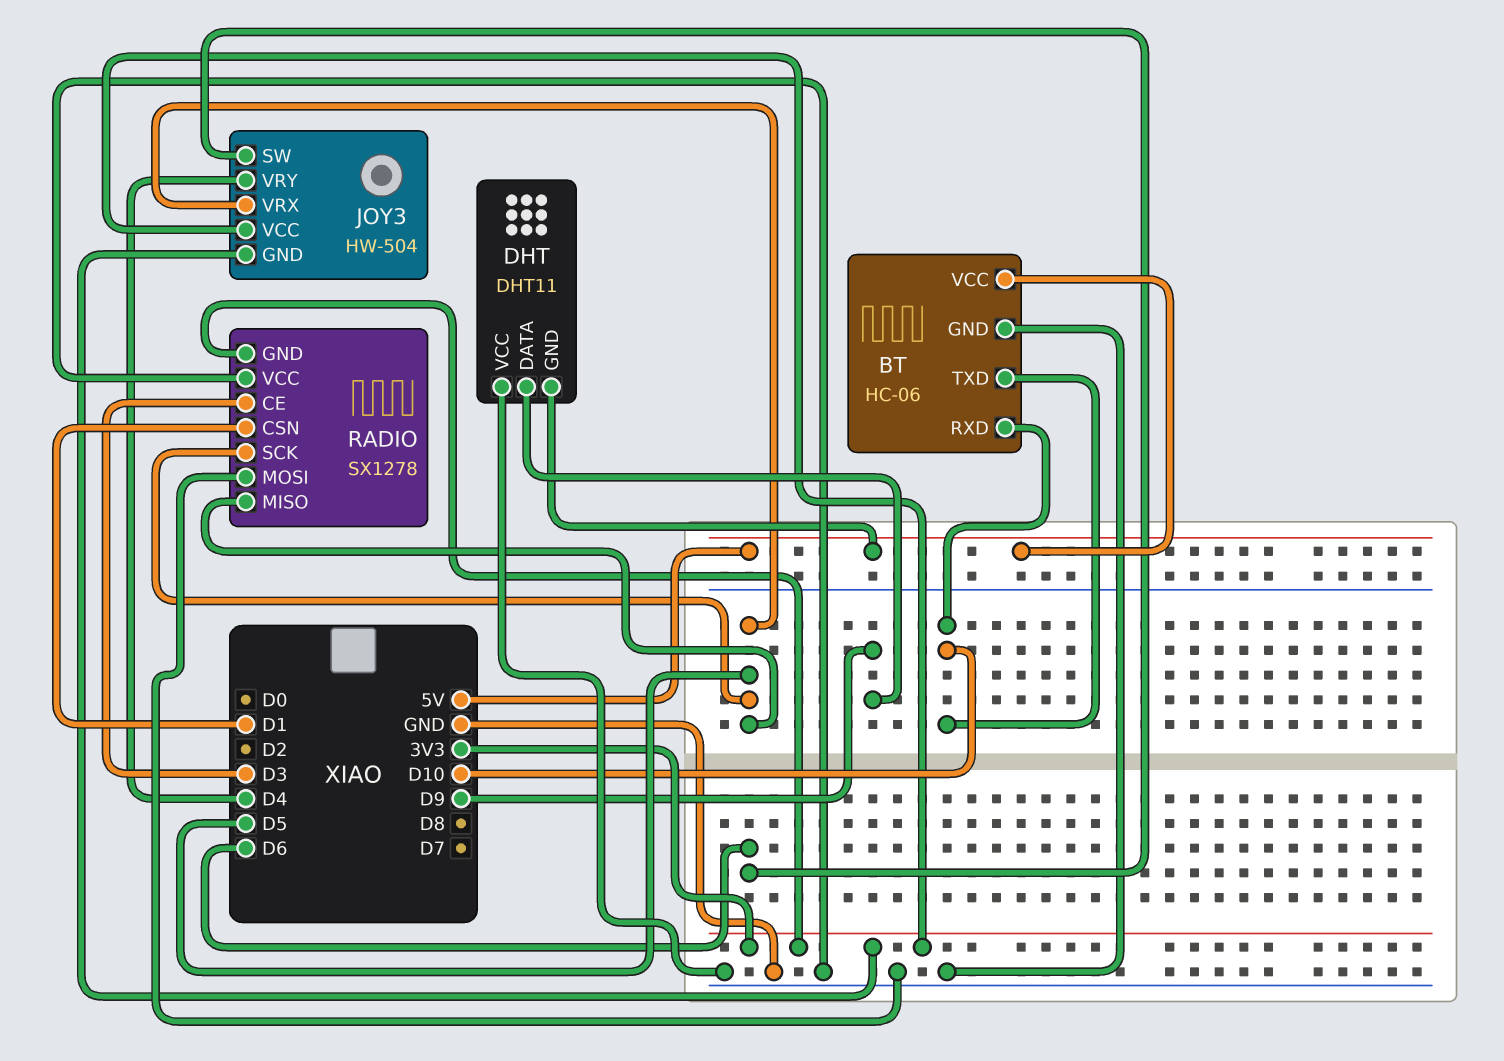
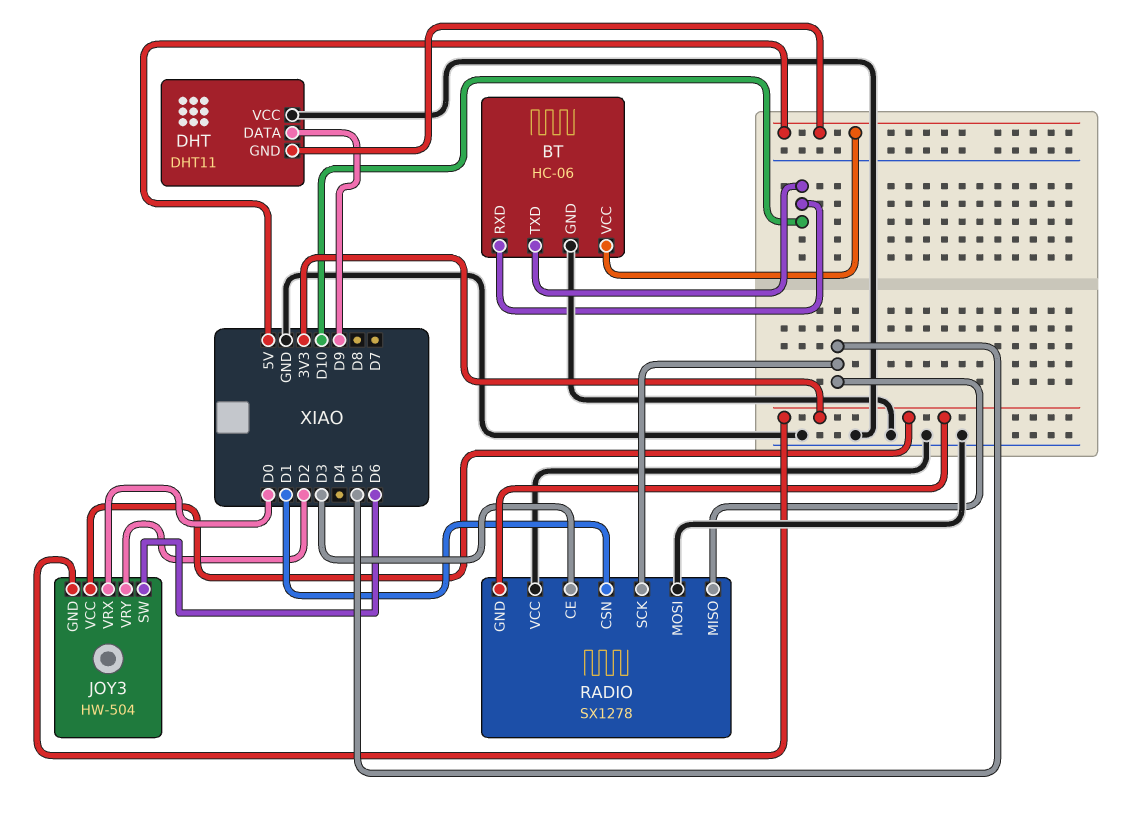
JOY3 pin VRX: D5 -> D0
JOY3 pin VRY: D4 -> D2

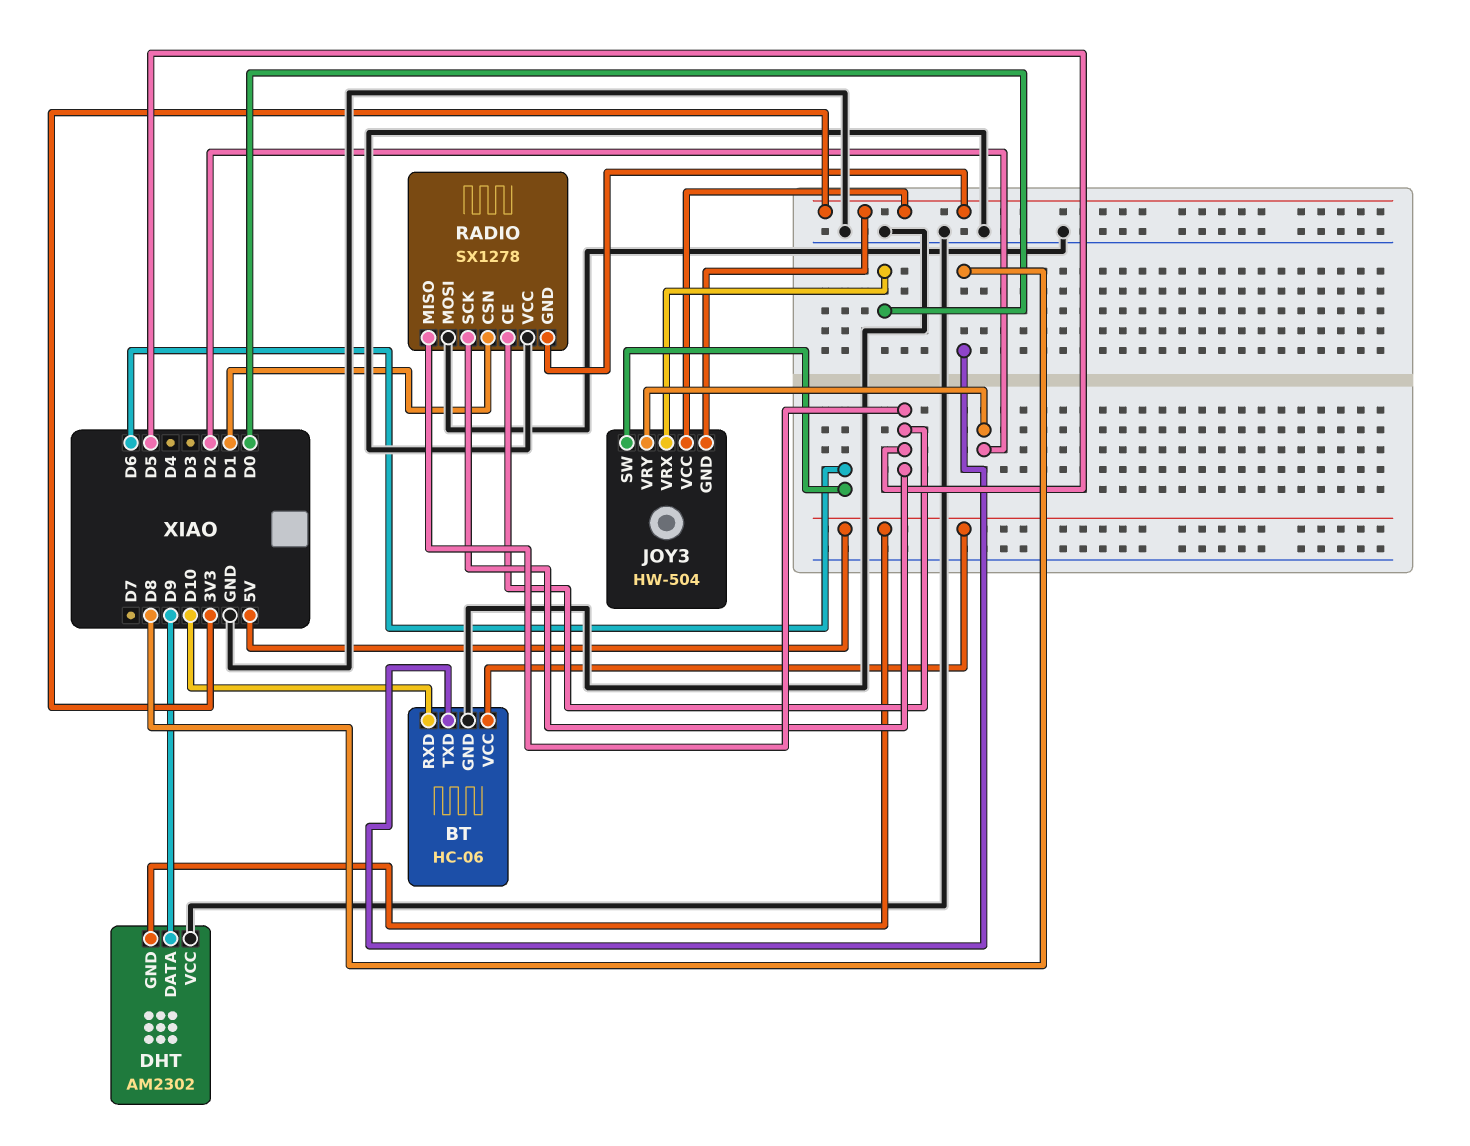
BT pin TXD: D10 -> D8
DHT: DHT11 -> AM2302
RADIO pin CE: D3 -> D5

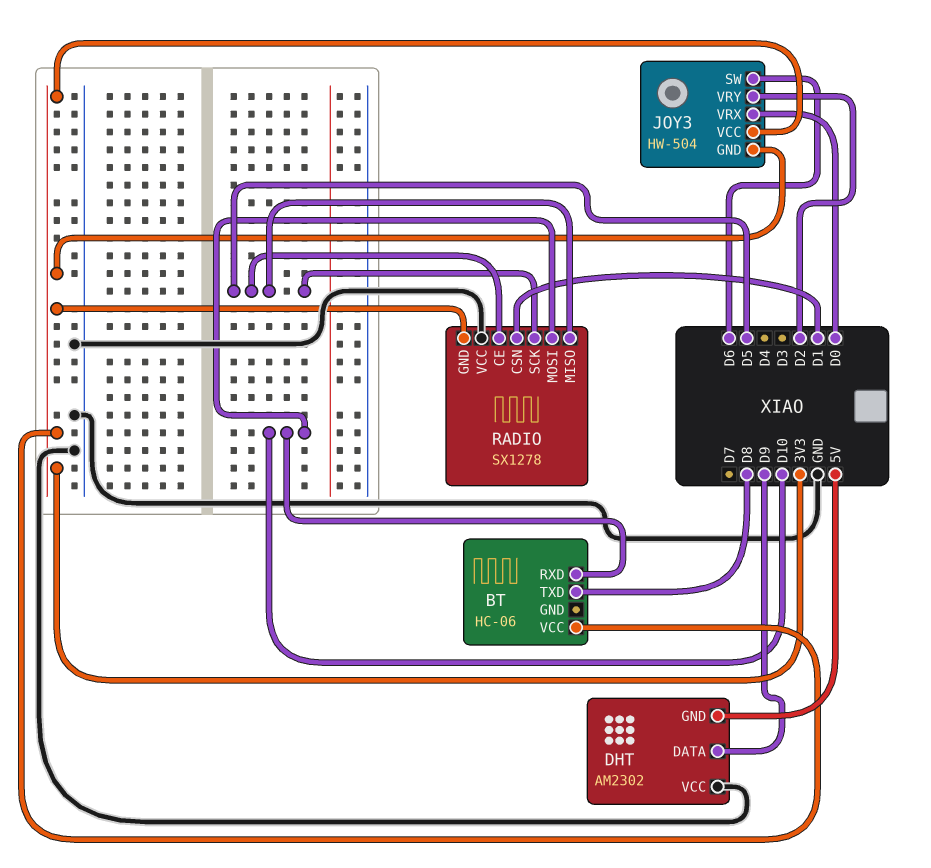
BT pin GND: GND -> none
BT pin VCC: 5V -> 3V3
RADIO pin MOSI: GND -> D10

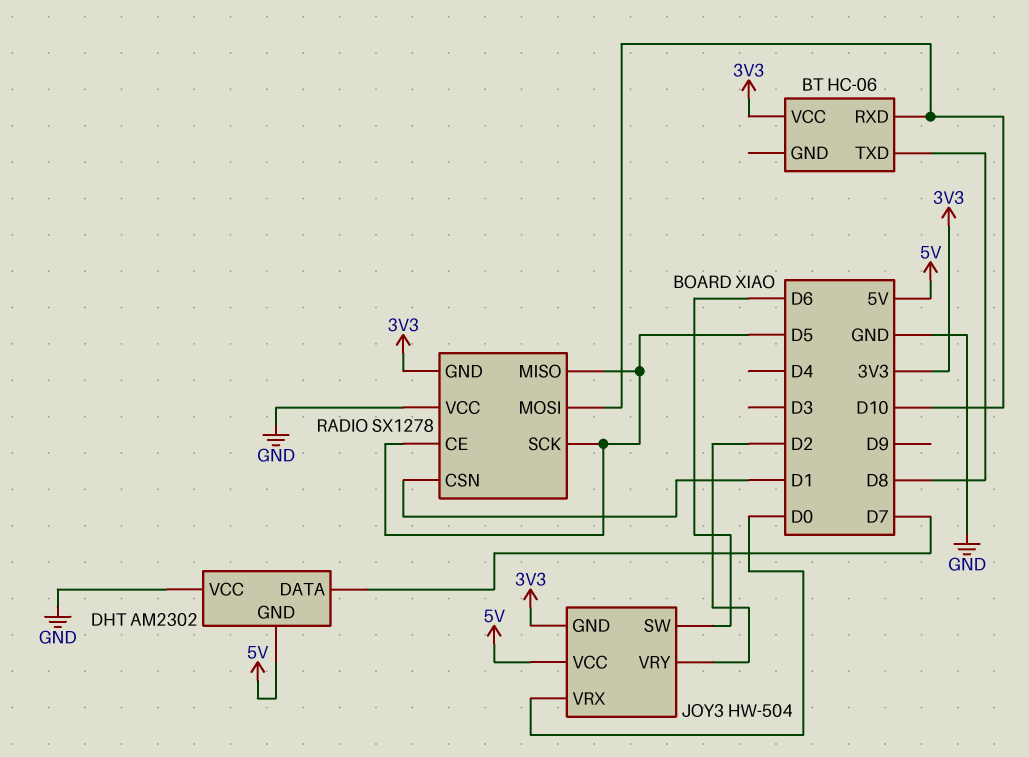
DHT pin DATA: D9 -> D7
JOY3 pin VCC: 3V3 -> 5V

